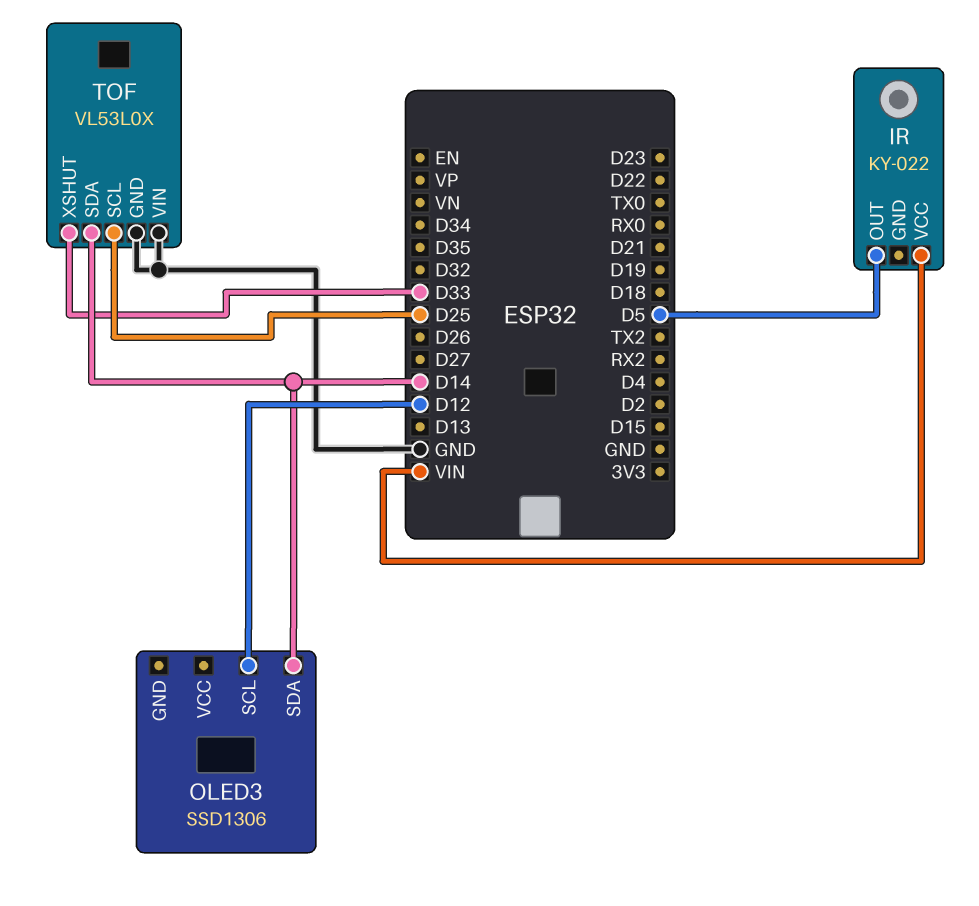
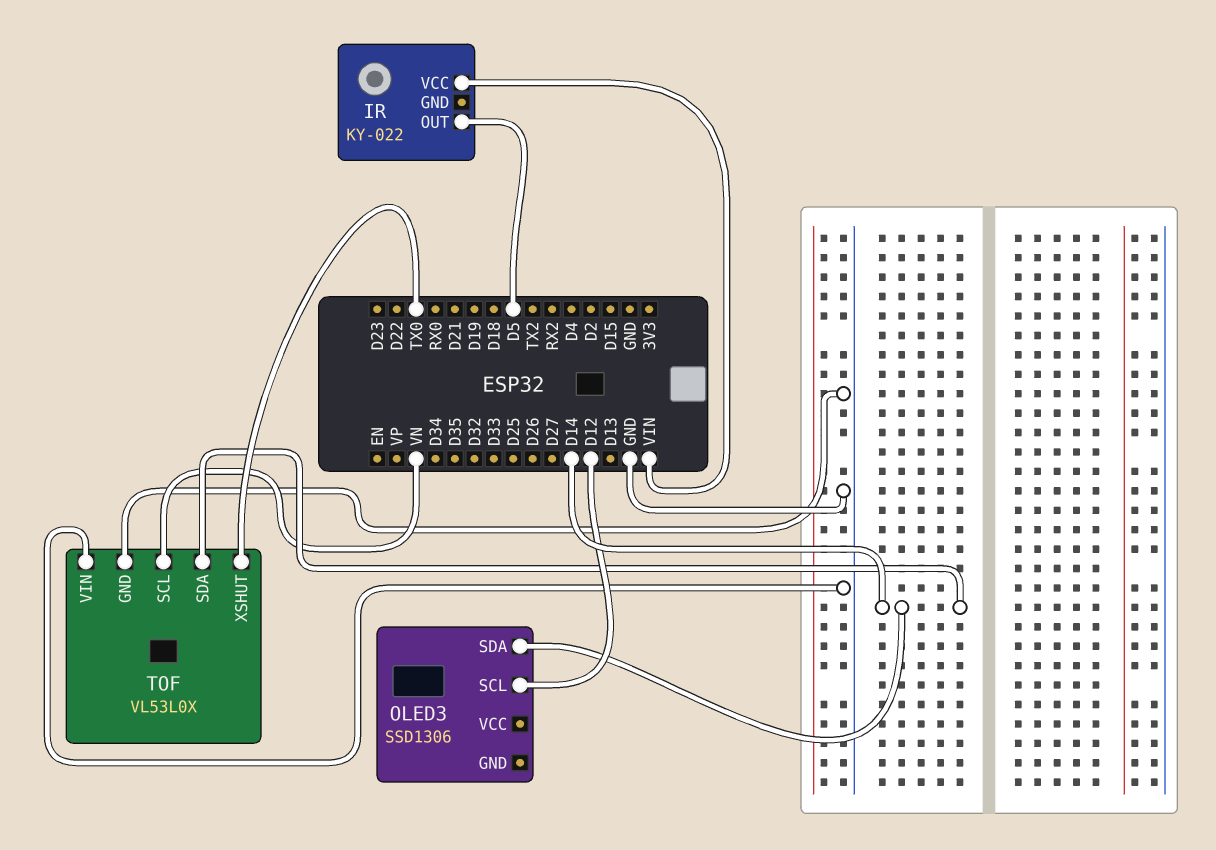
TOF pin SCL: D25 -> VN
TOF pin XSHUT: D33 -> TX0

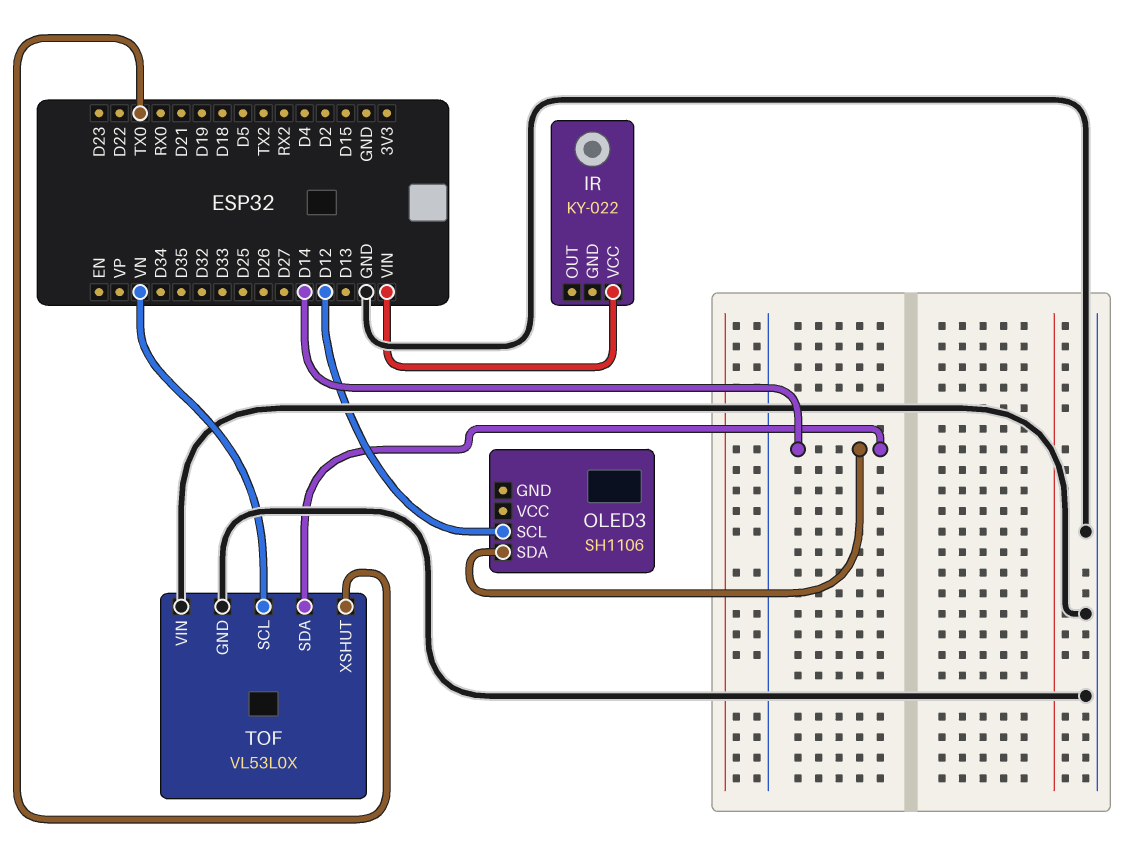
IR pin OUT: D5 -> none
OLED3: SSD1306 -> SH1106

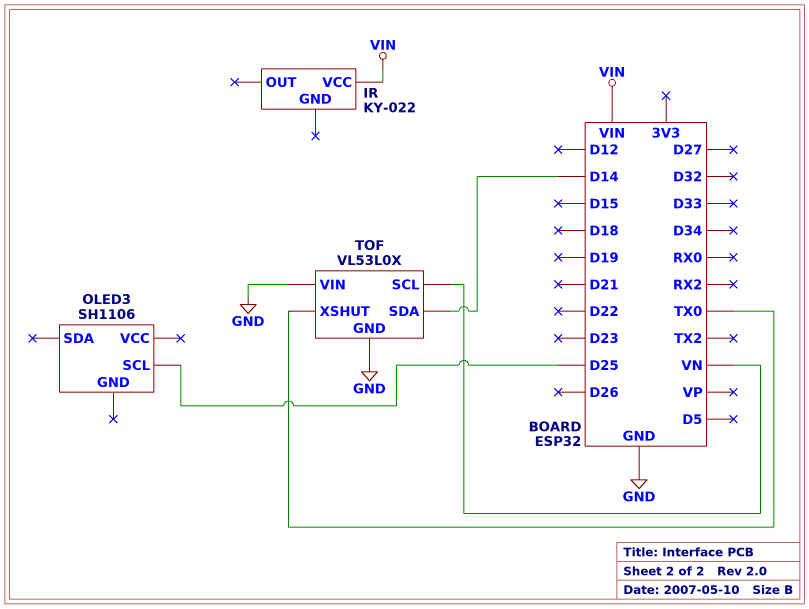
OLED3 pin SCL: D12 -> D25
OLED3 pin SDA: D14 -> none

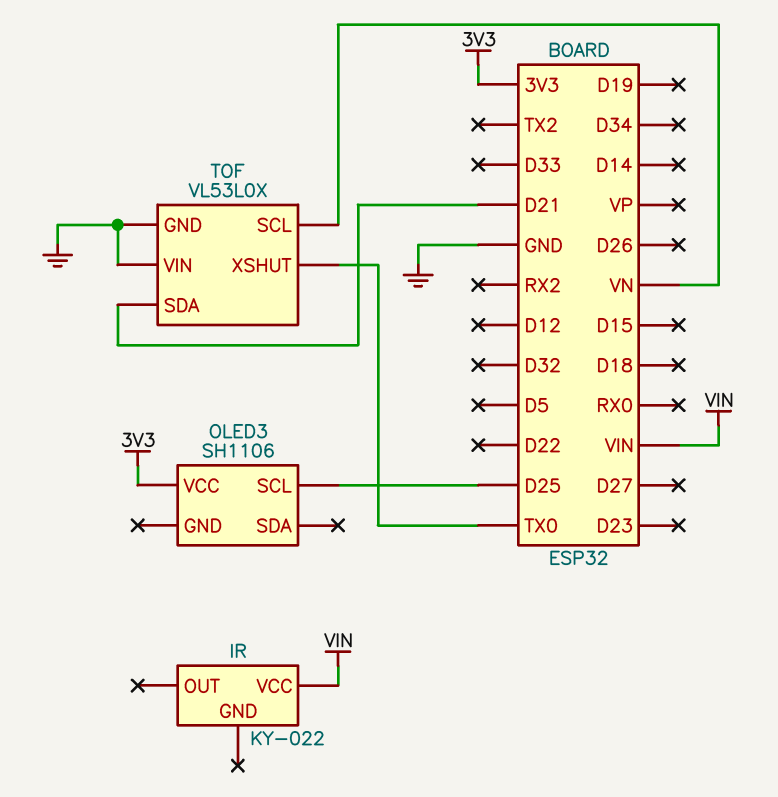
OLED3 pin VCC: none -> 3V3
TOF pin SDA: D14 -> D21

